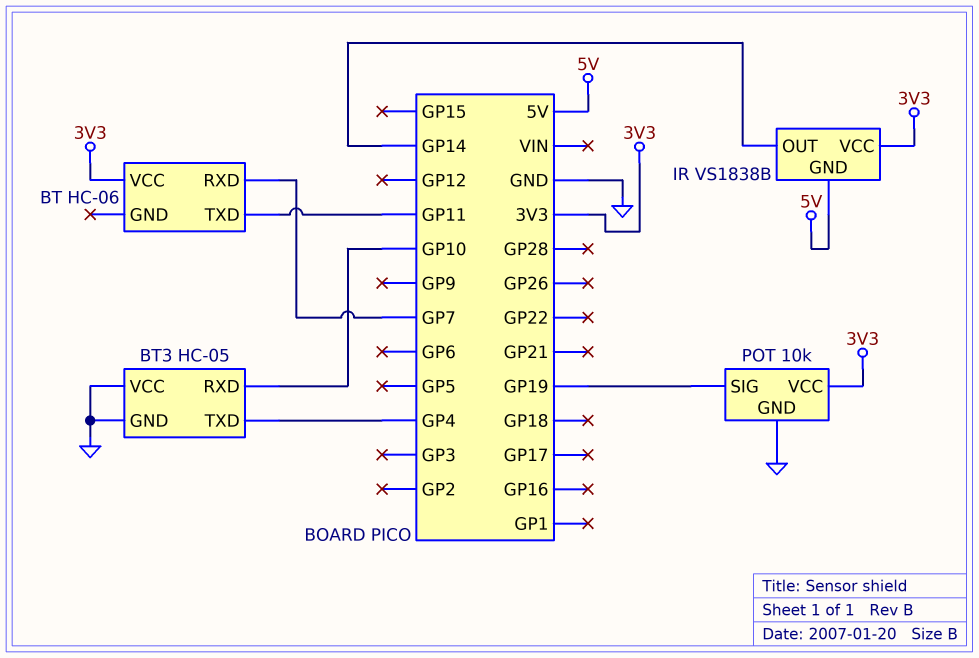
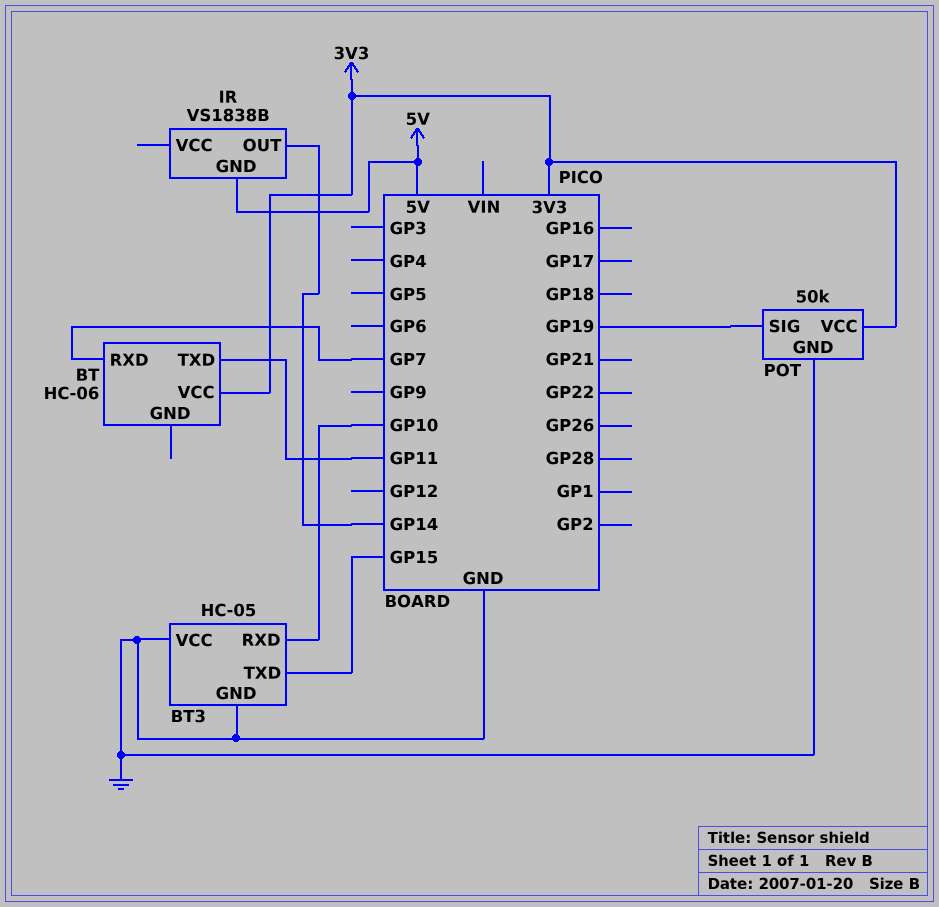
BT3 pin TXD: GP4 -> GP15
IR pin VCC: 3V3 -> none
POT: 10k -> 50k

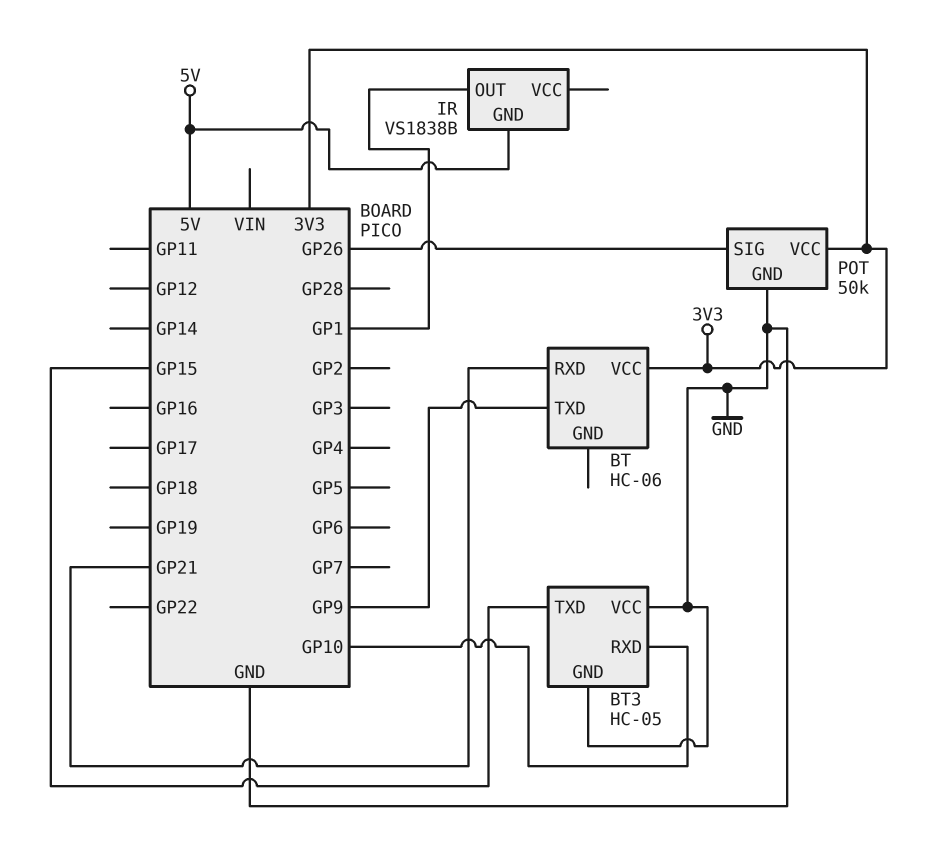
BT pin RXD: GP7 -> GP21
BT pin TXD: GP11 -> GP9
IR pin OUT: GP14 -> GP1
POT pin SIG: GP19 -> GP26

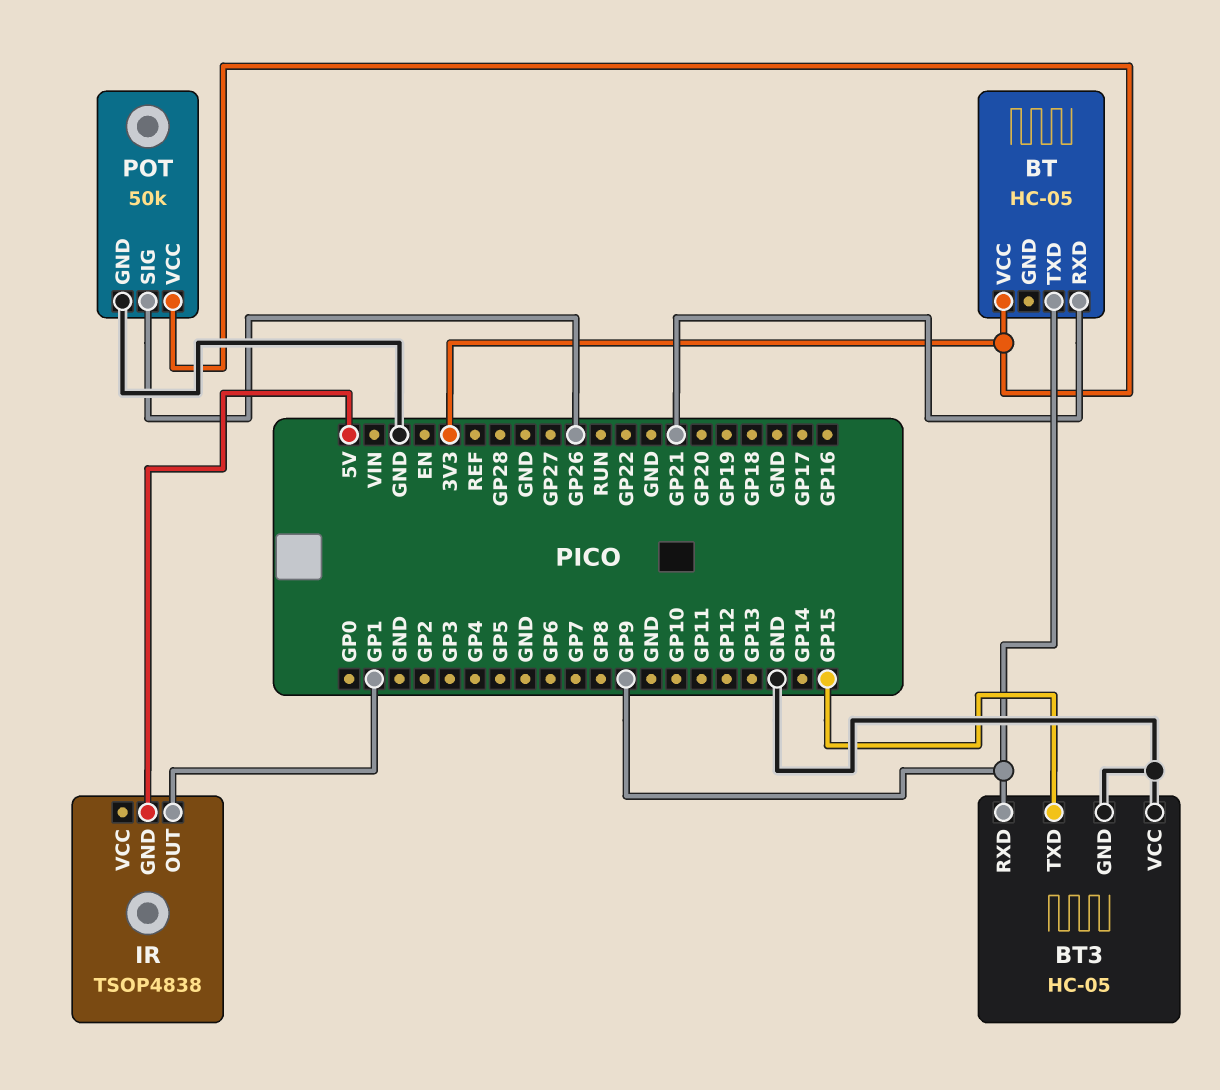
BT: HC-06 -> HC-05
BT3 pin RXD: GP10 -> GP9
IR: VS1838B -> TSOP4838

